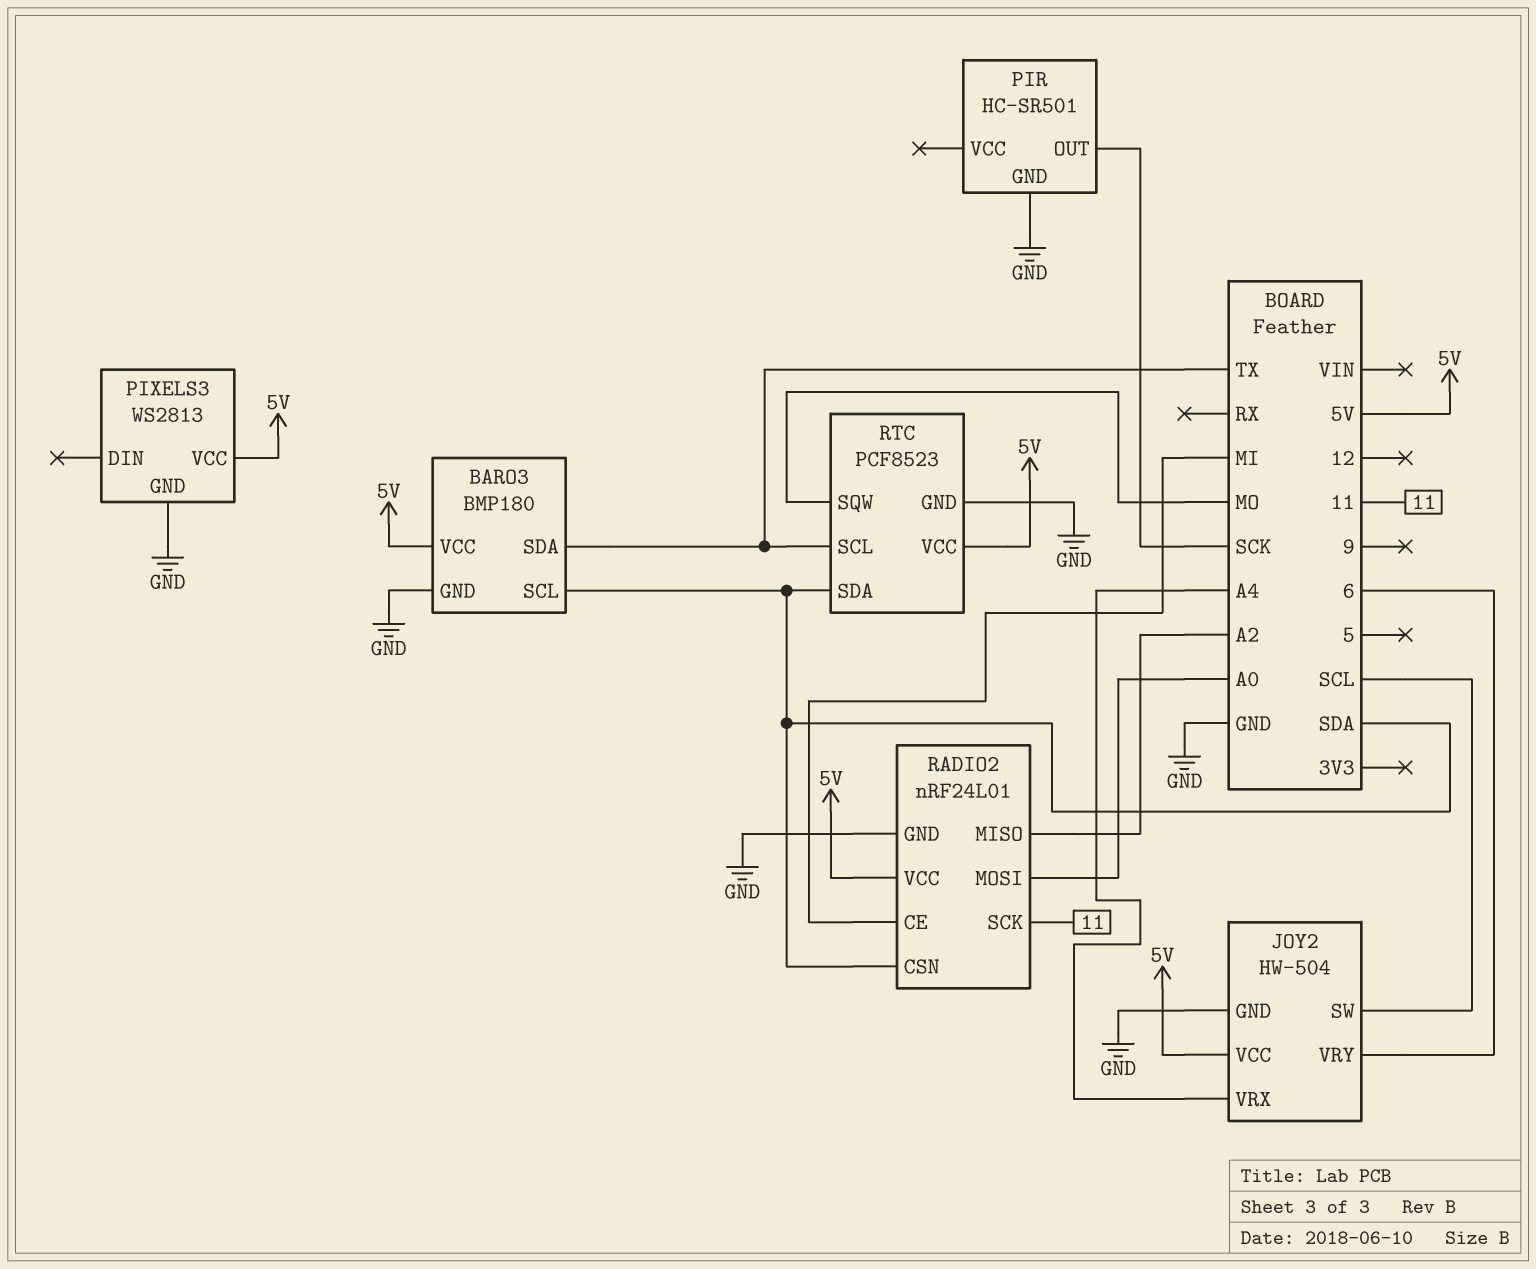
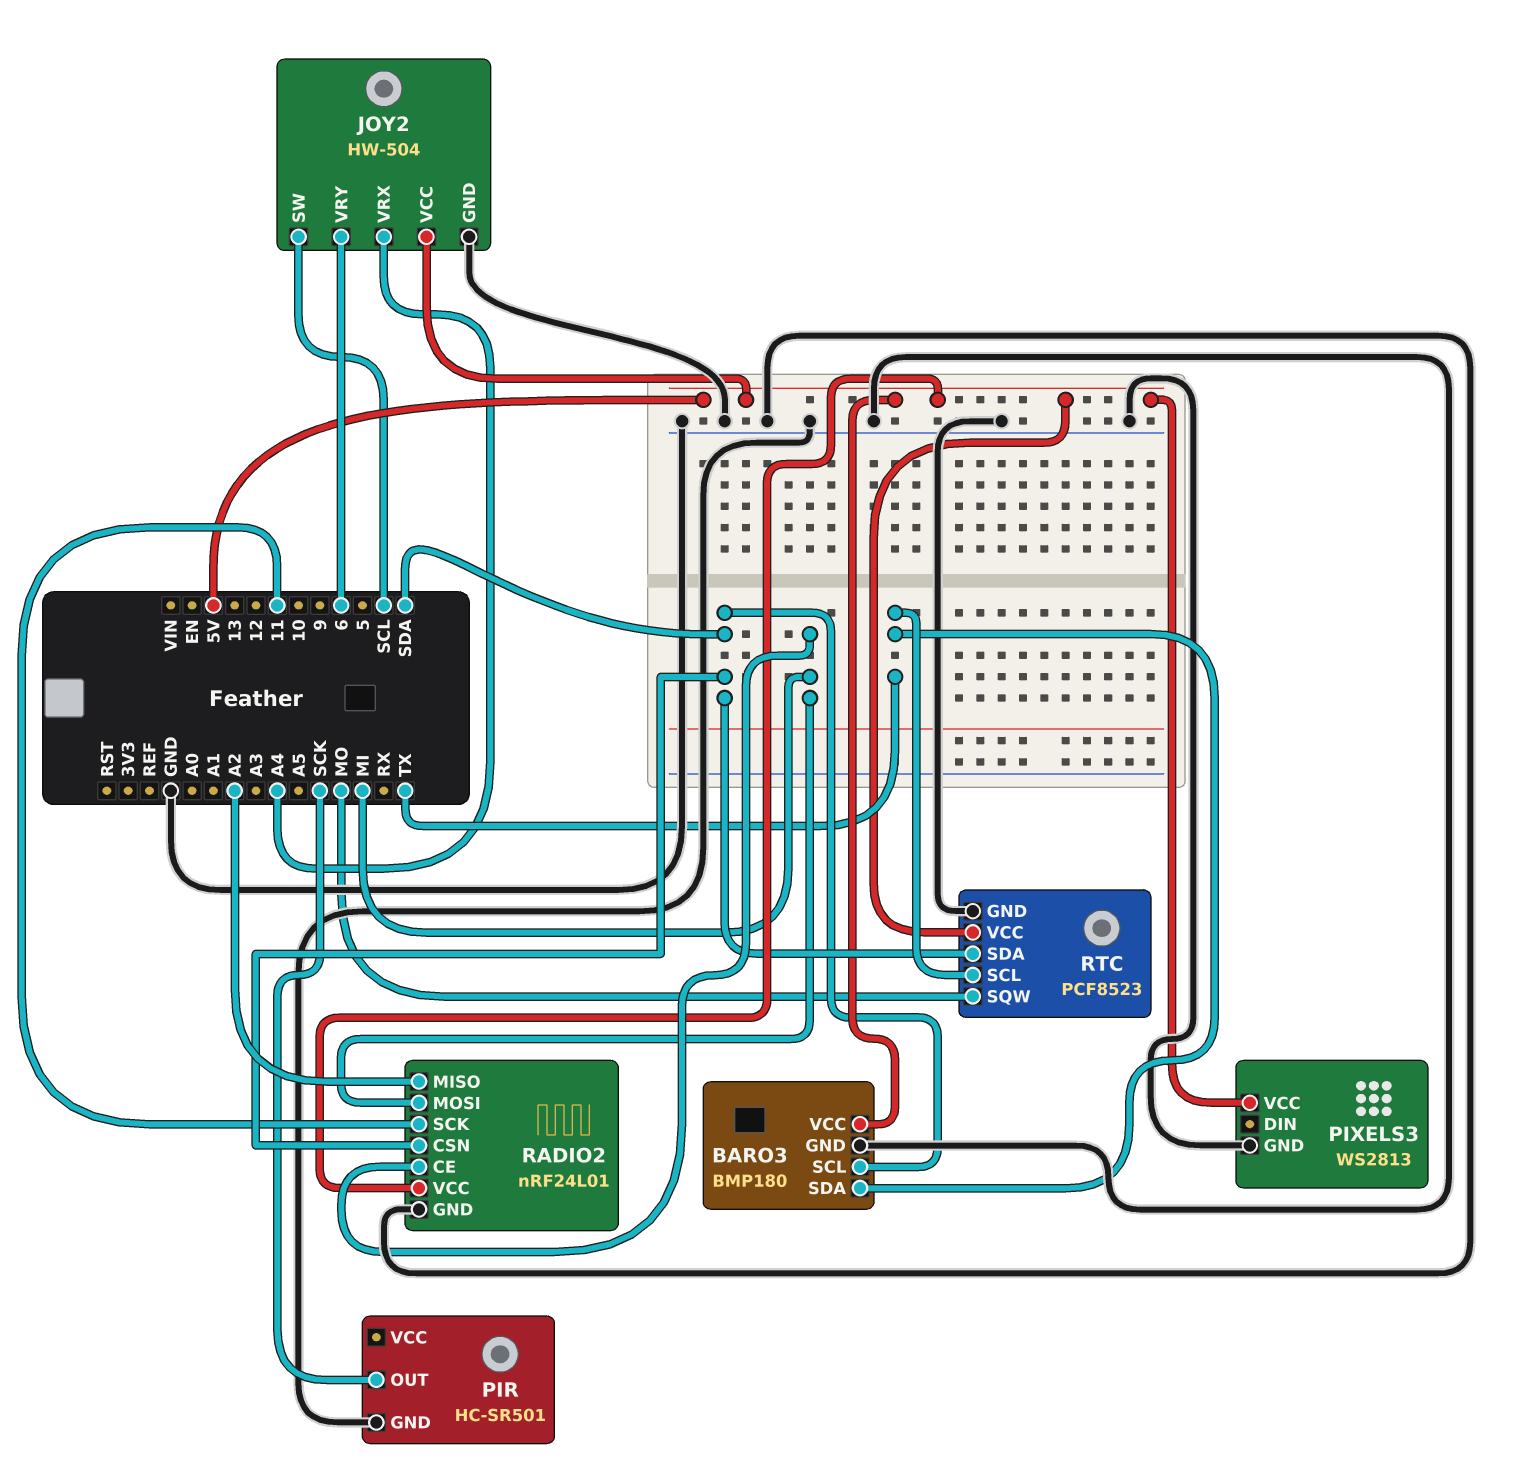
RADIO2 pin MOSI: A0 -> MI

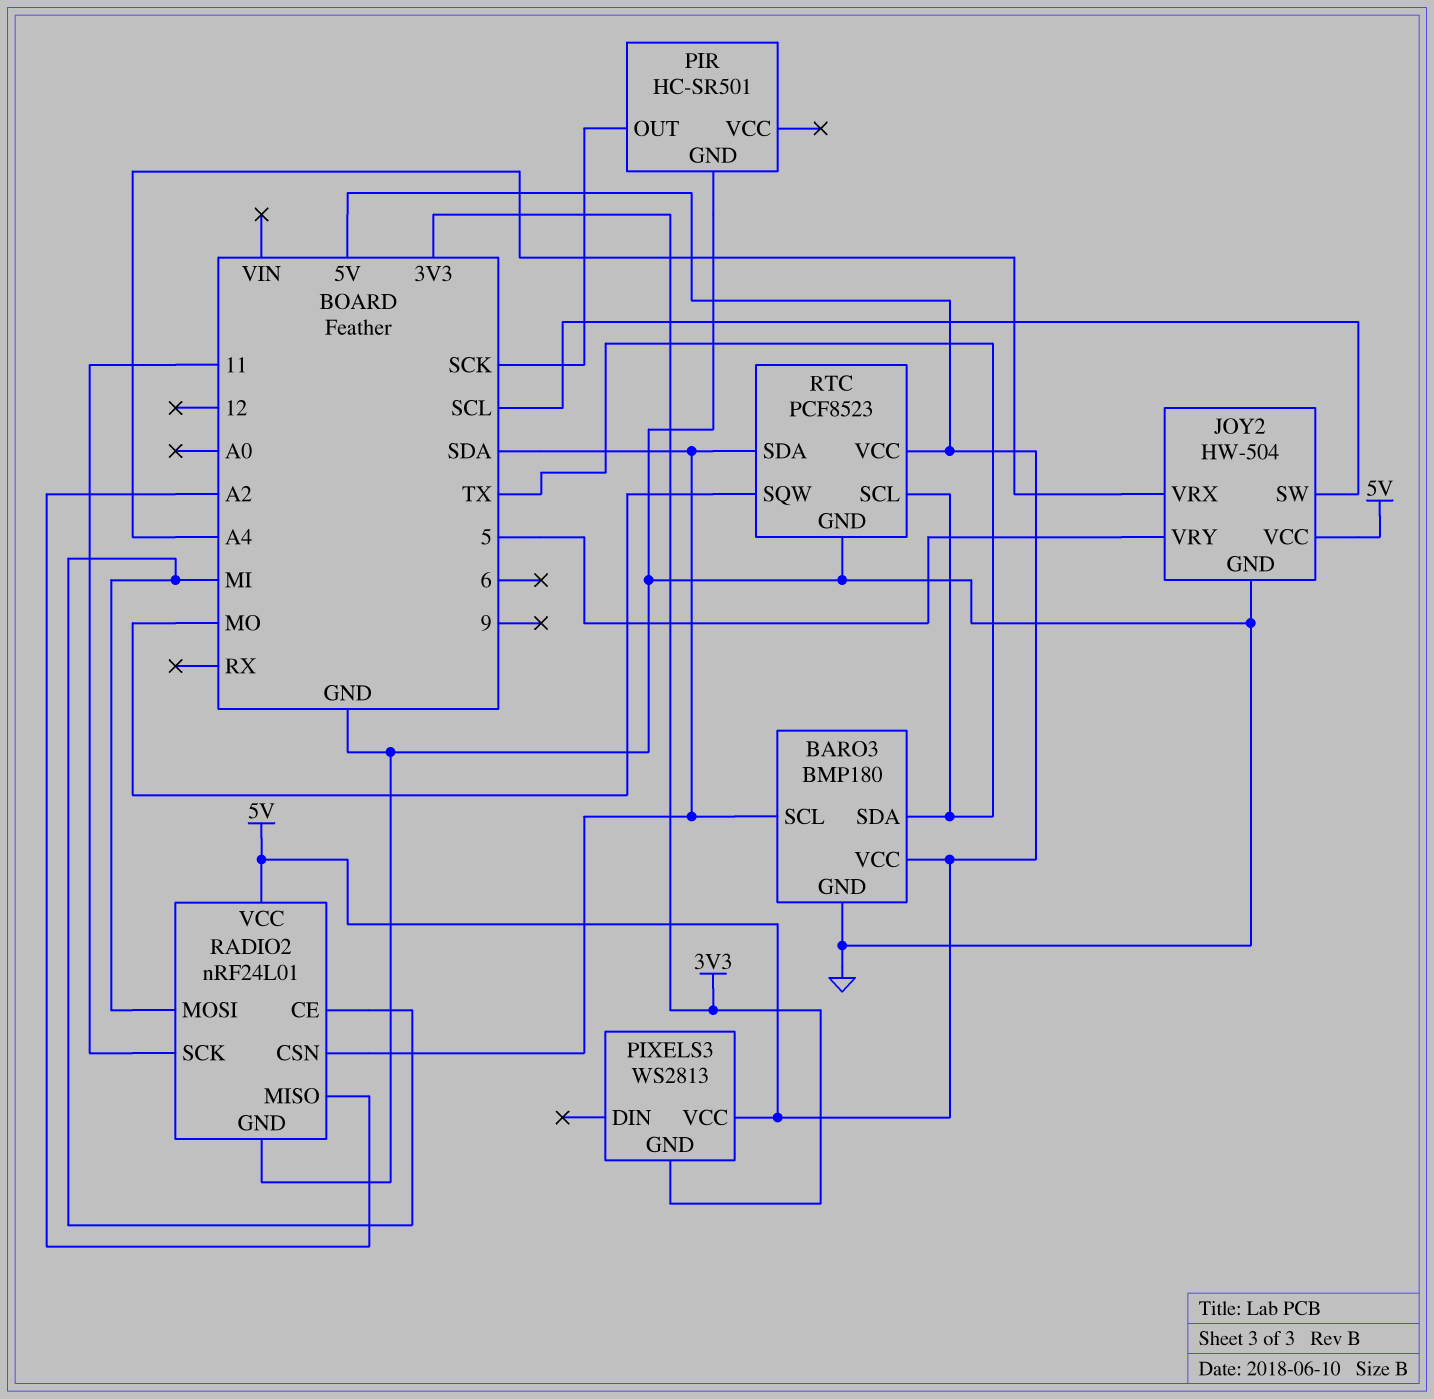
JOY2 pin VRY: 6 -> 5
PIXELS3 pin GND: GND -> 3V3

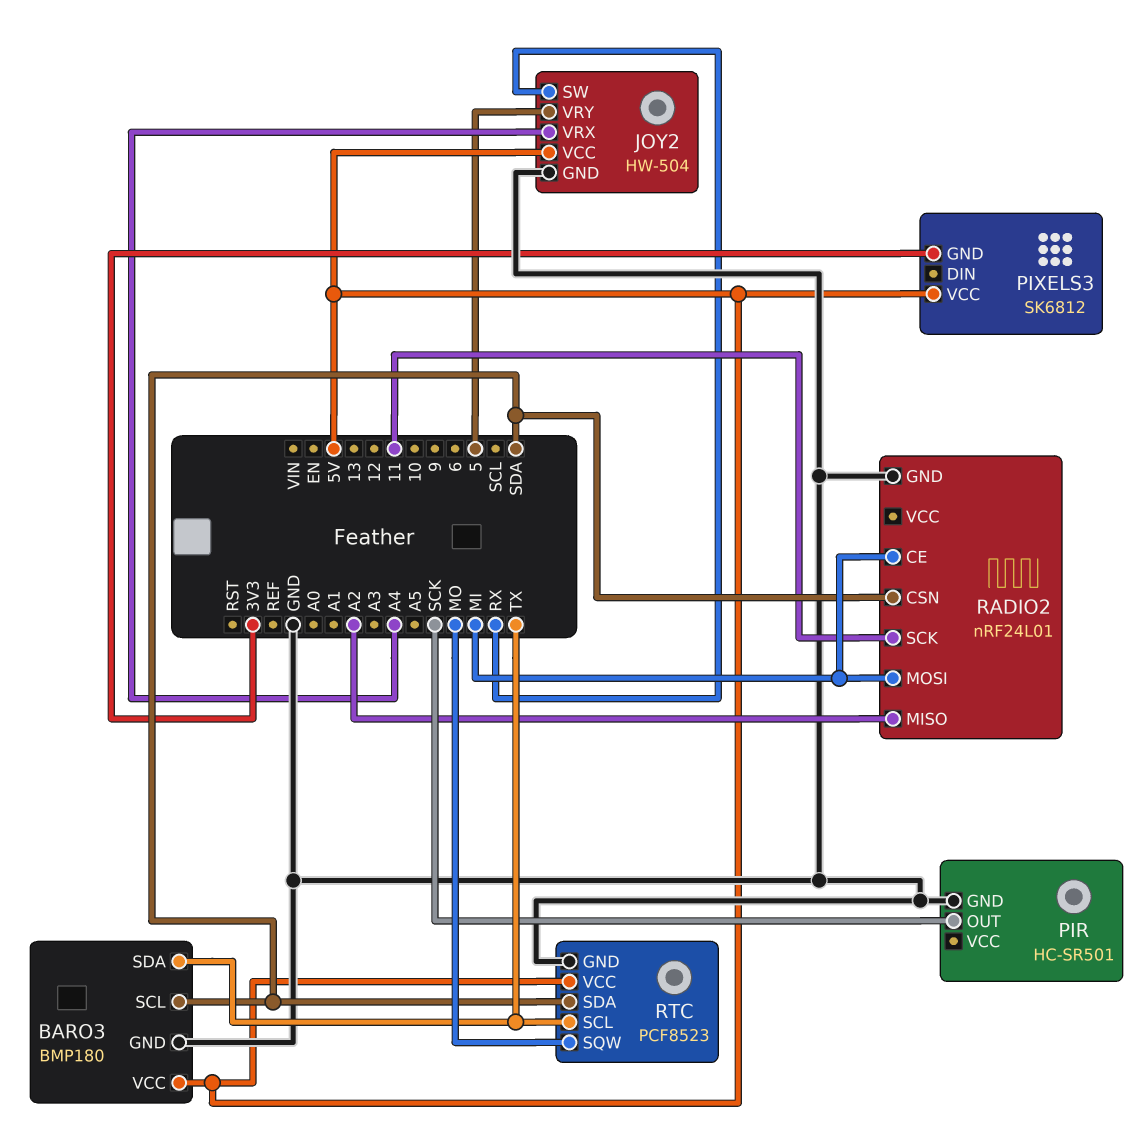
JOY2 pin SW: SCL -> RX
PIXELS3: WS2813 -> SK6812
RADIO2 pin VCC: 5V -> none

